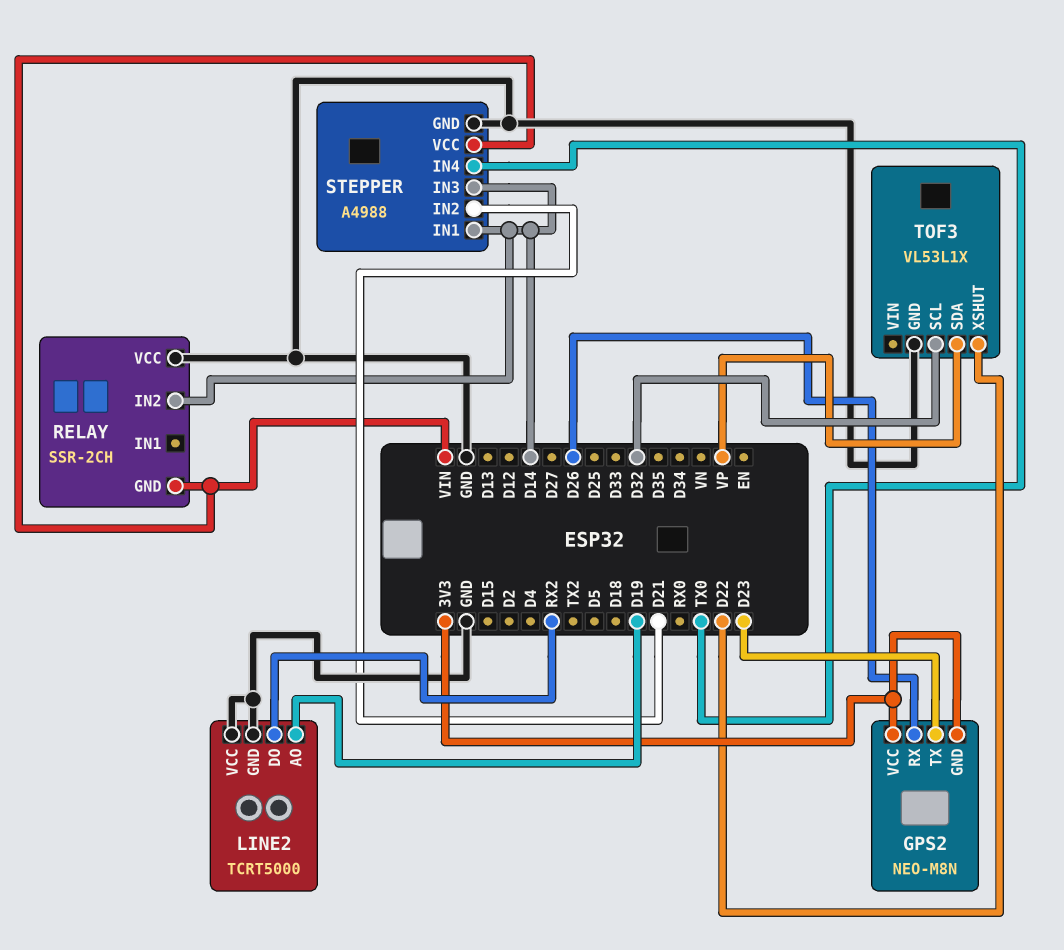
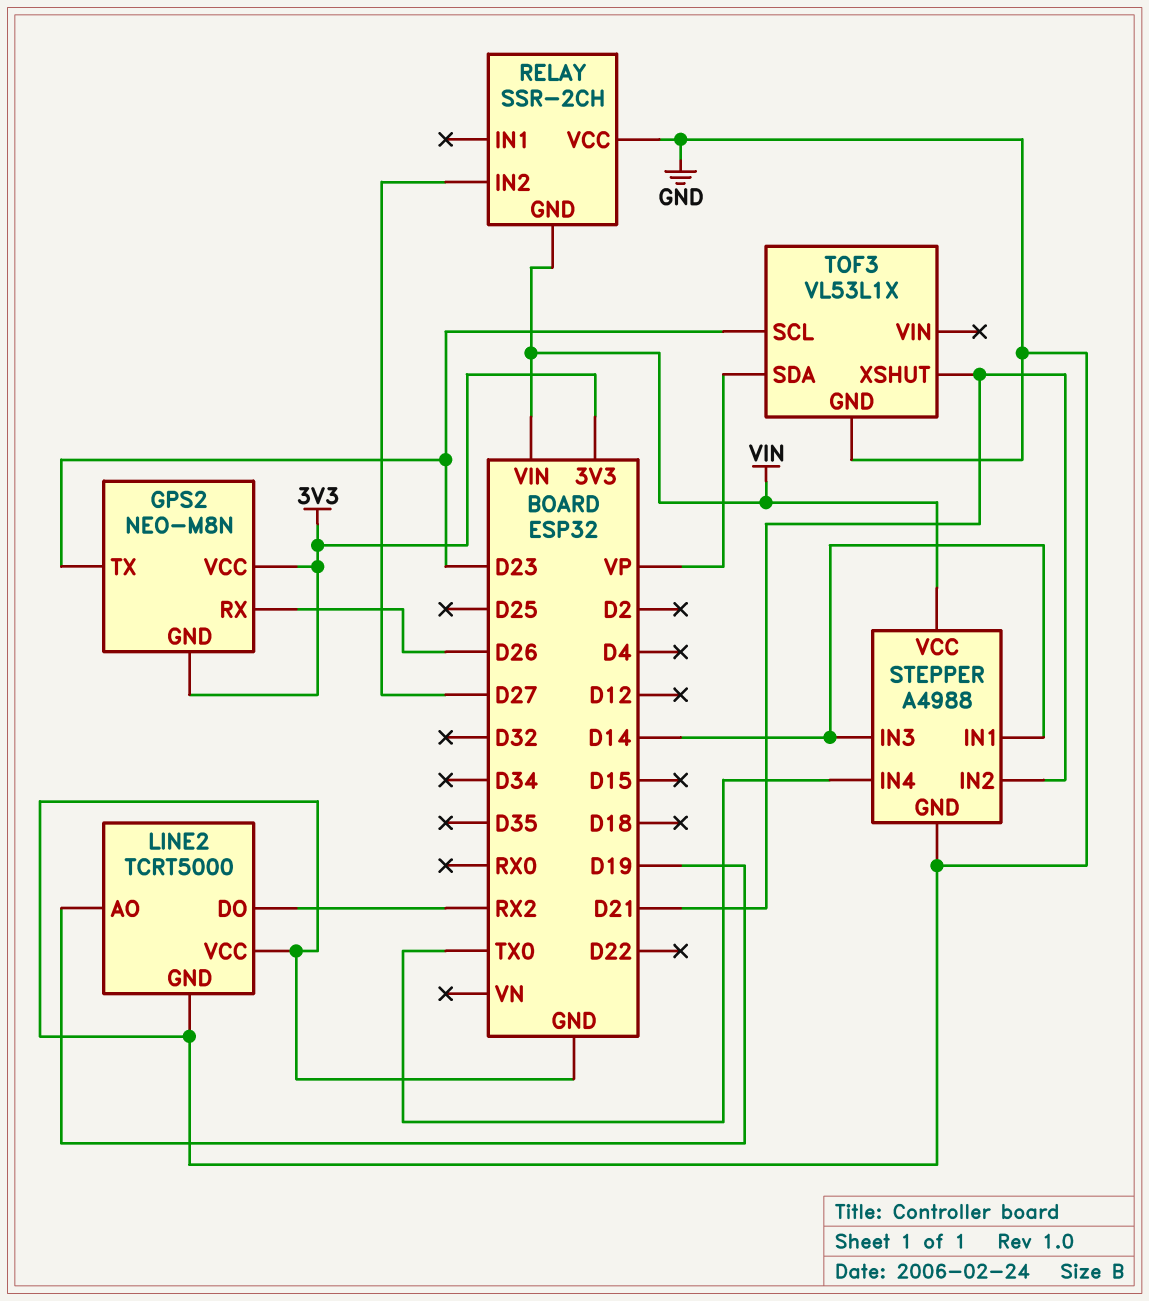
RELAY pin IN2: D14 -> D27
TOF3 pin SCL: D32 -> D23
TOF3 pin XSHUT: D22 -> D21

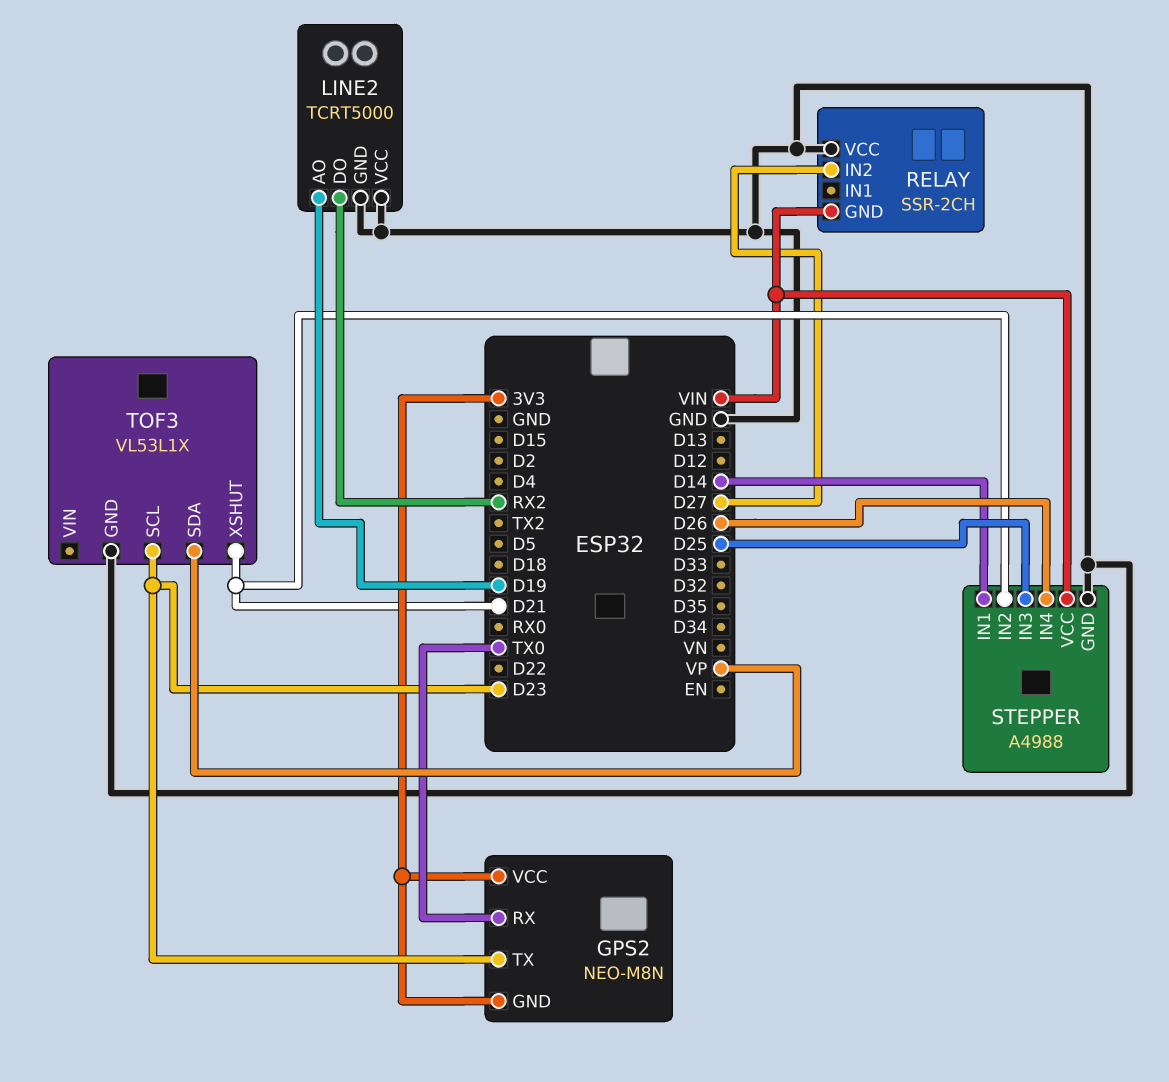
GPS2 pin RX: D26 -> TX0
STEPPER pin IN3: D14 -> D25
STEPPER pin IN4: TX0 -> D26

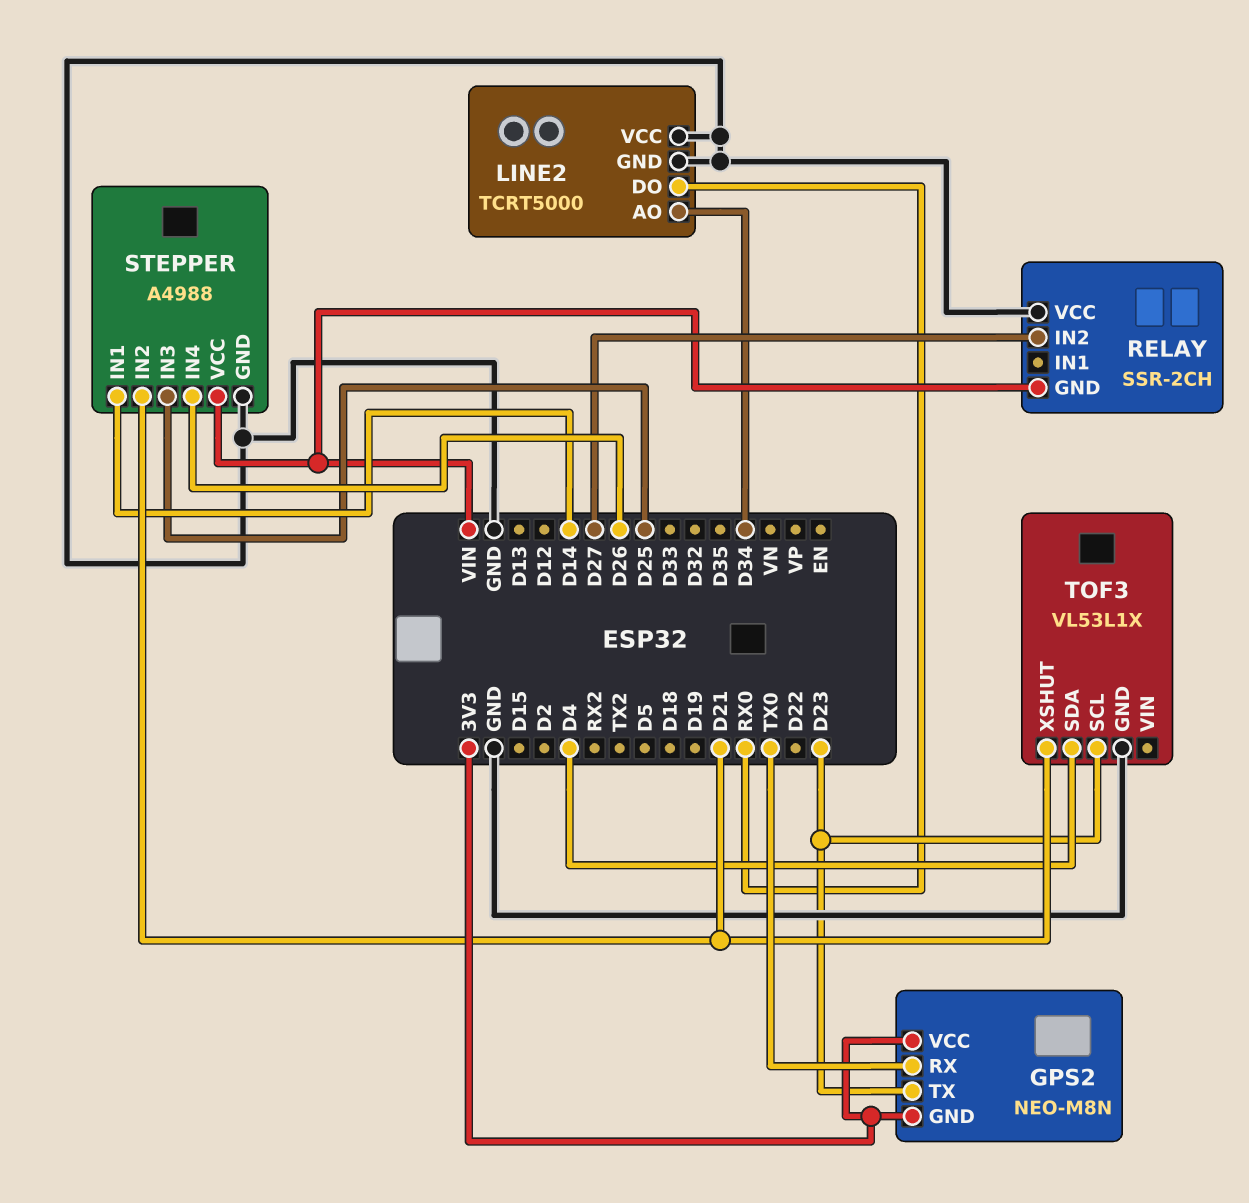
LINE2 pin AO: D19 -> D34
LINE2 pin DO: RX2 -> RX0
TOF3 pin SDA: VP -> D4

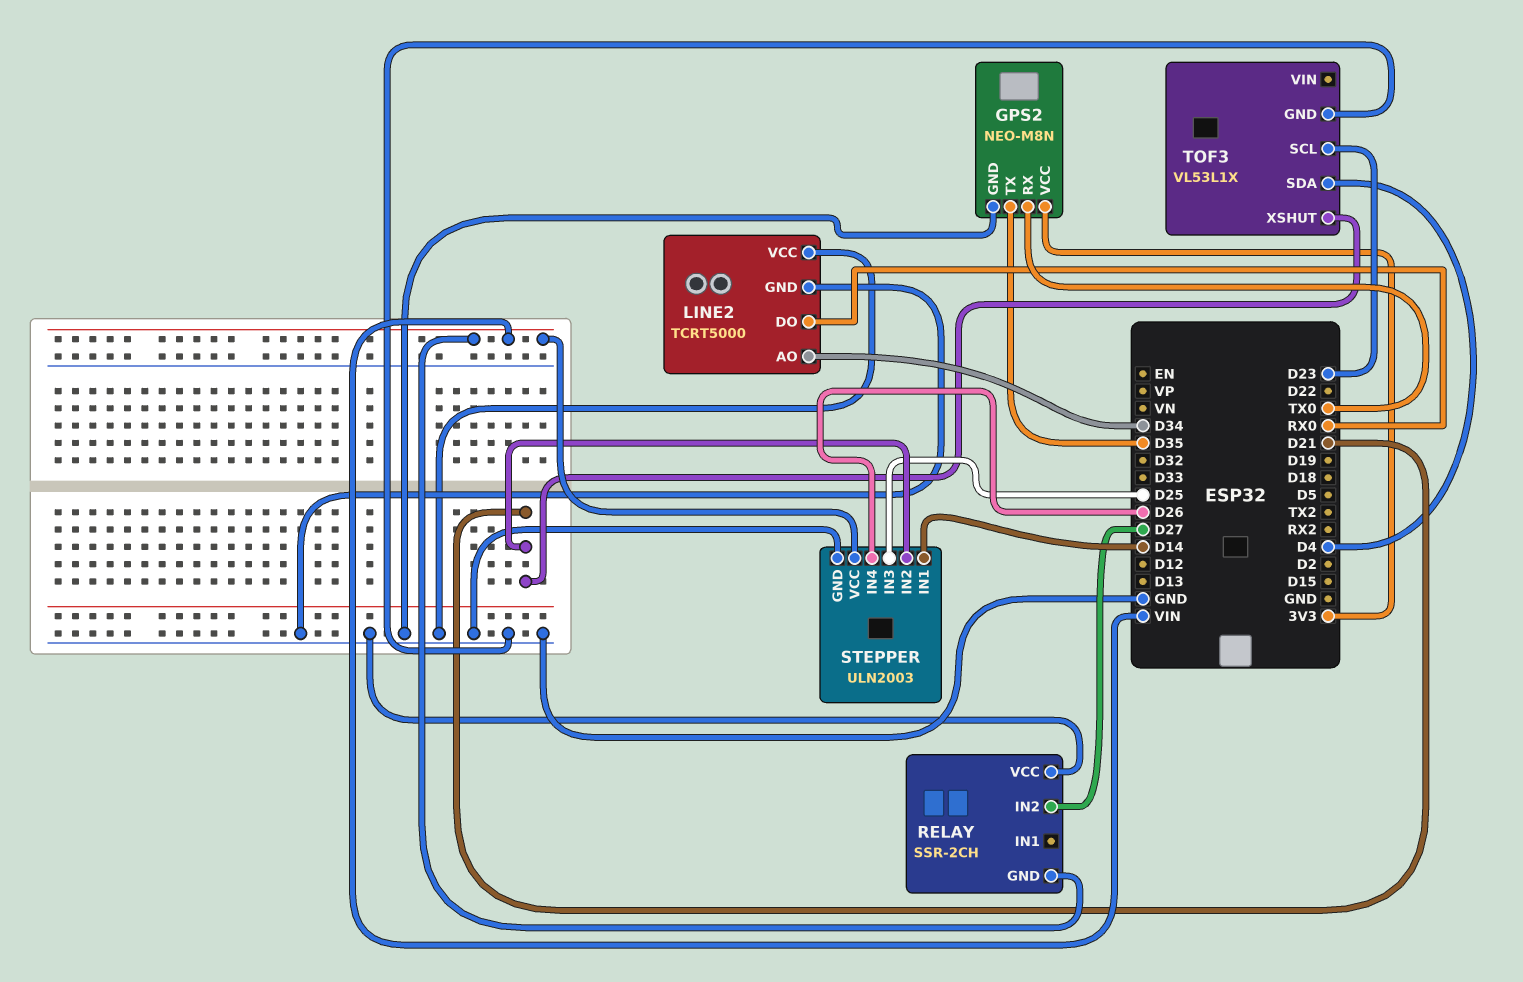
GPS2 pin GND: 3V3 -> GND
GPS2 pin TX: D23 -> D35
STEPPER: A4988 -> ULN2003

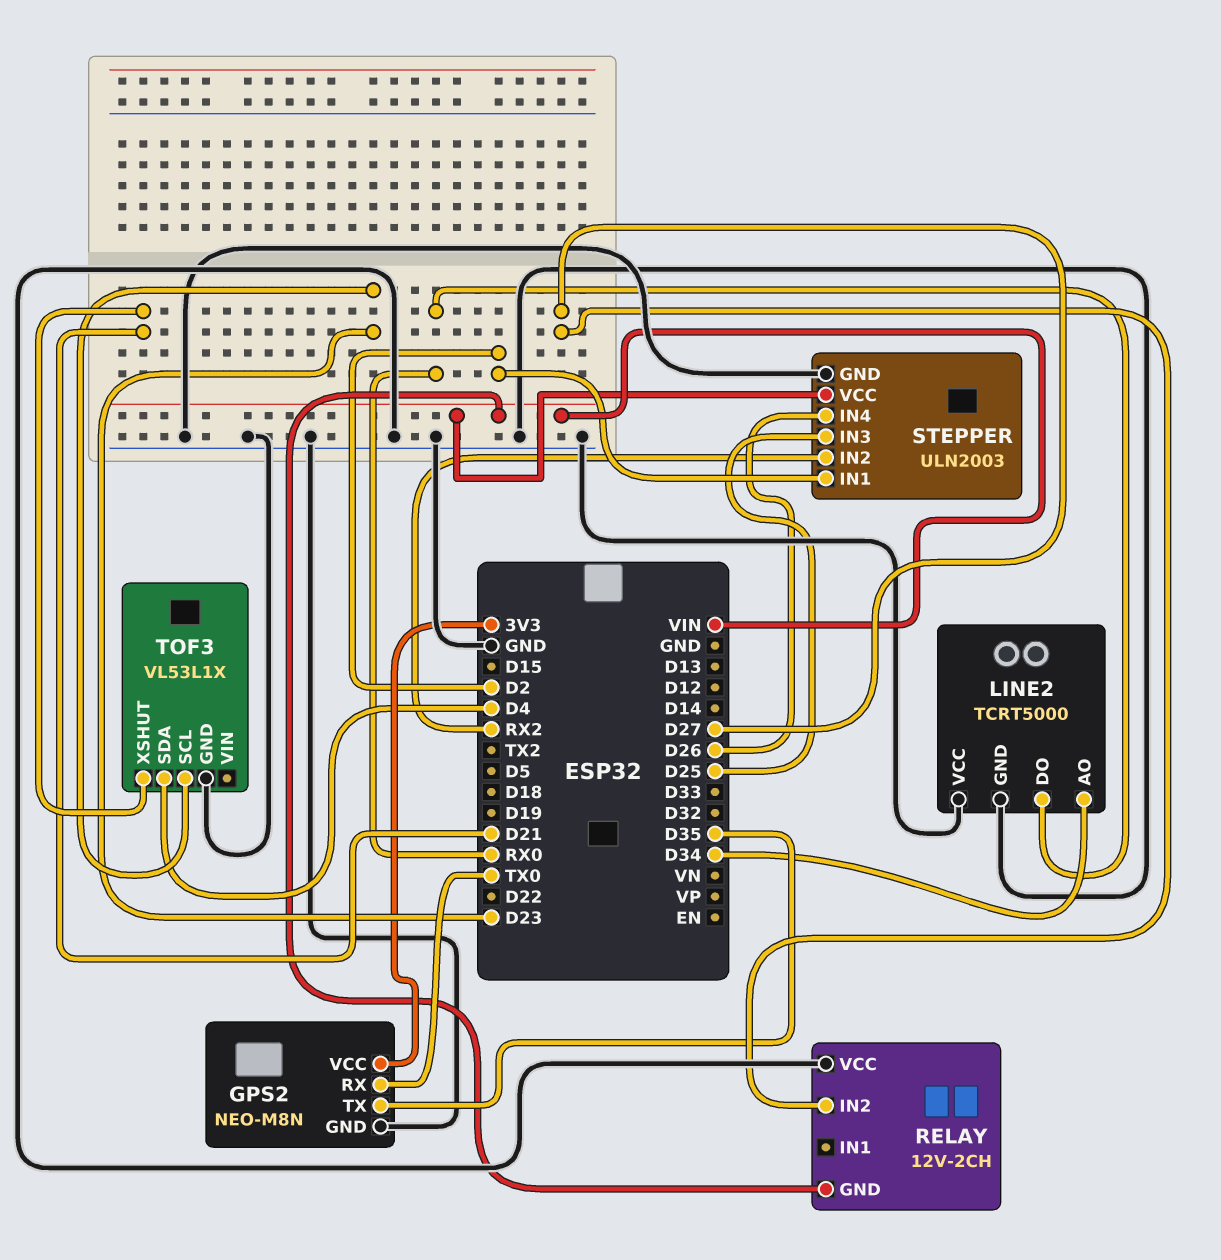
RELAY: SSR-2CH -> 12V-2CH
STEPPER pin IN1: D14 -> D2
STEPPER pin IN2: D21 -> RX2

